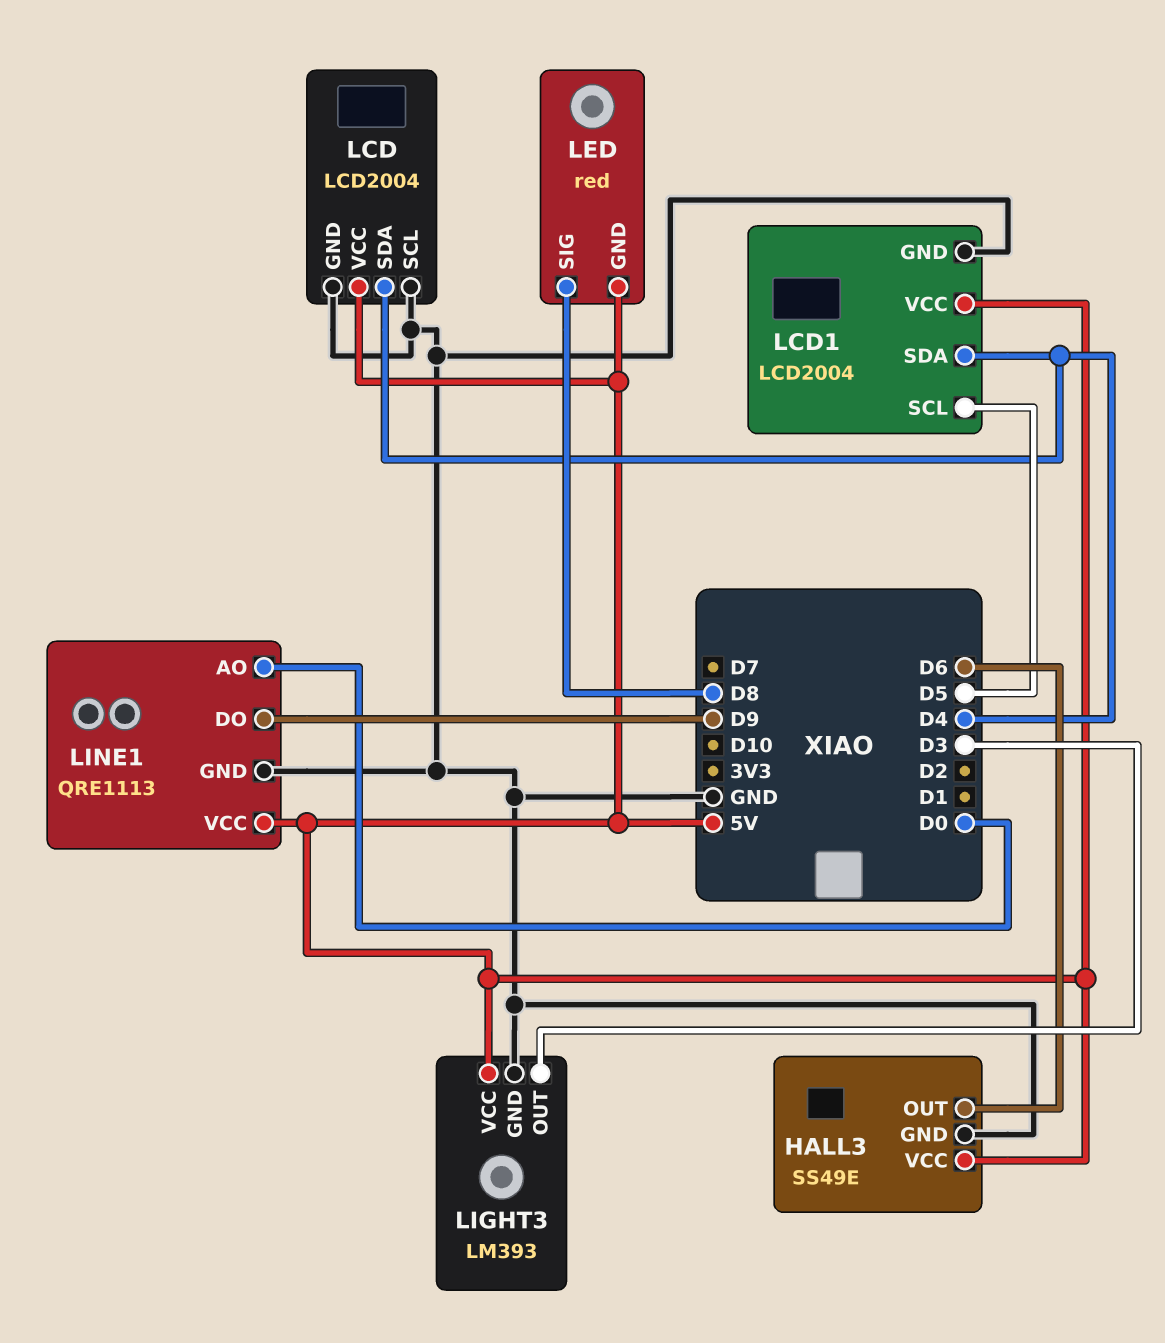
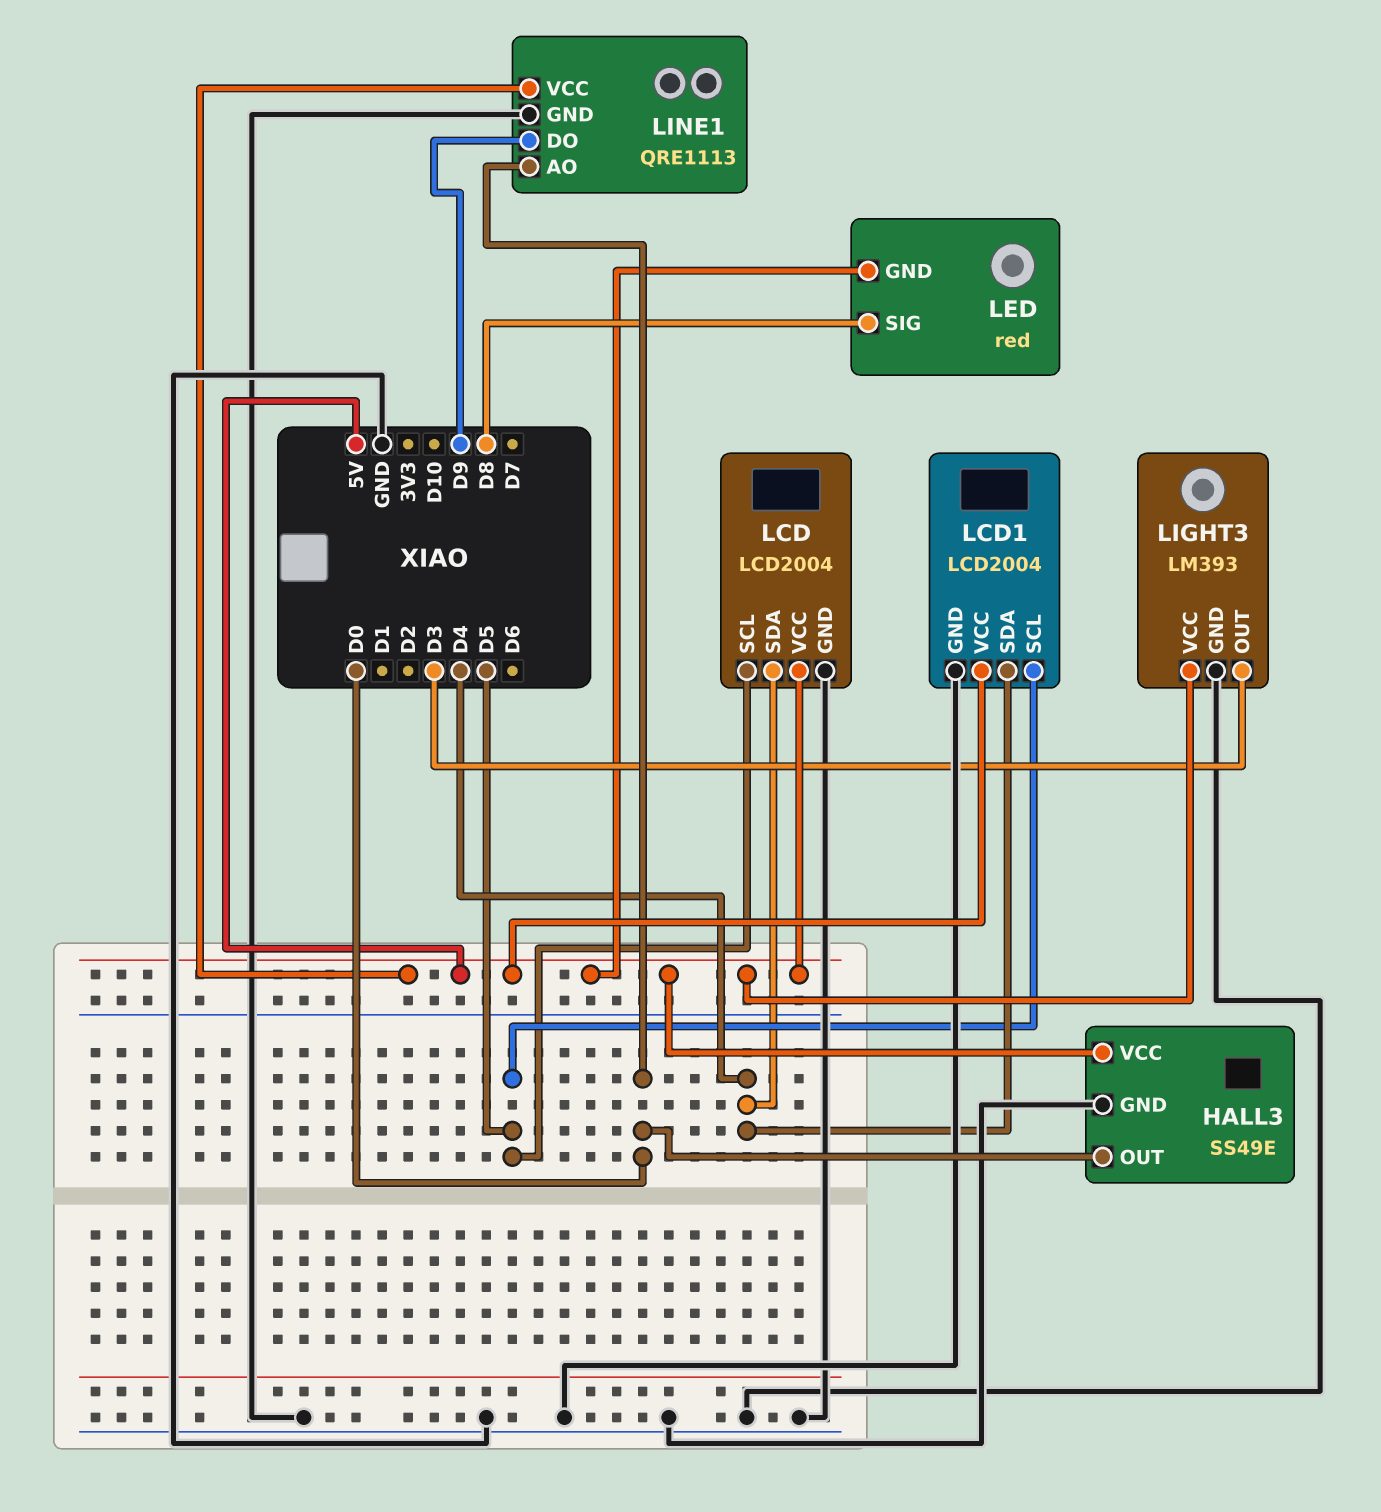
HALL3 pin OUT: D6 -> D0
LCD pin SCL: GND -> D5

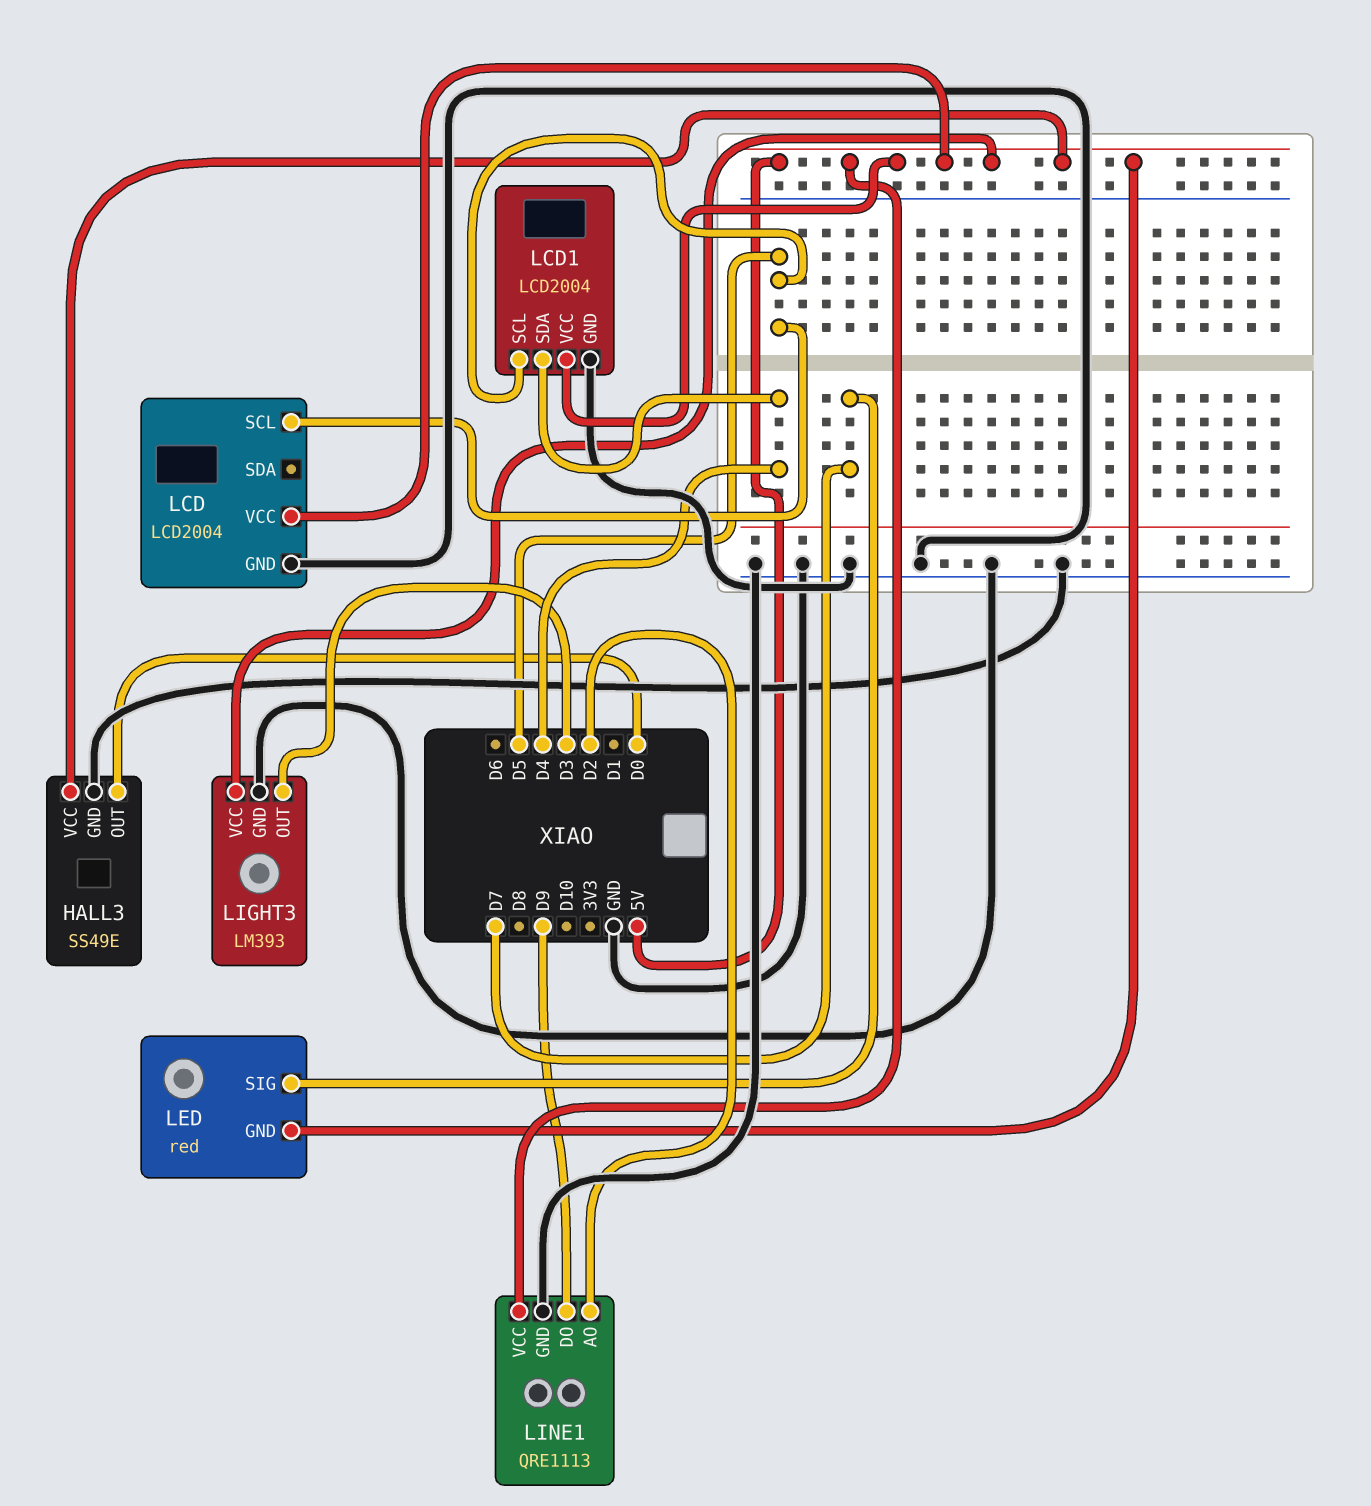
LCD pin SDA: D4 -> none
LED pin SIG: D8 -> D7
LINE1 pin AO: D0 -> D2

